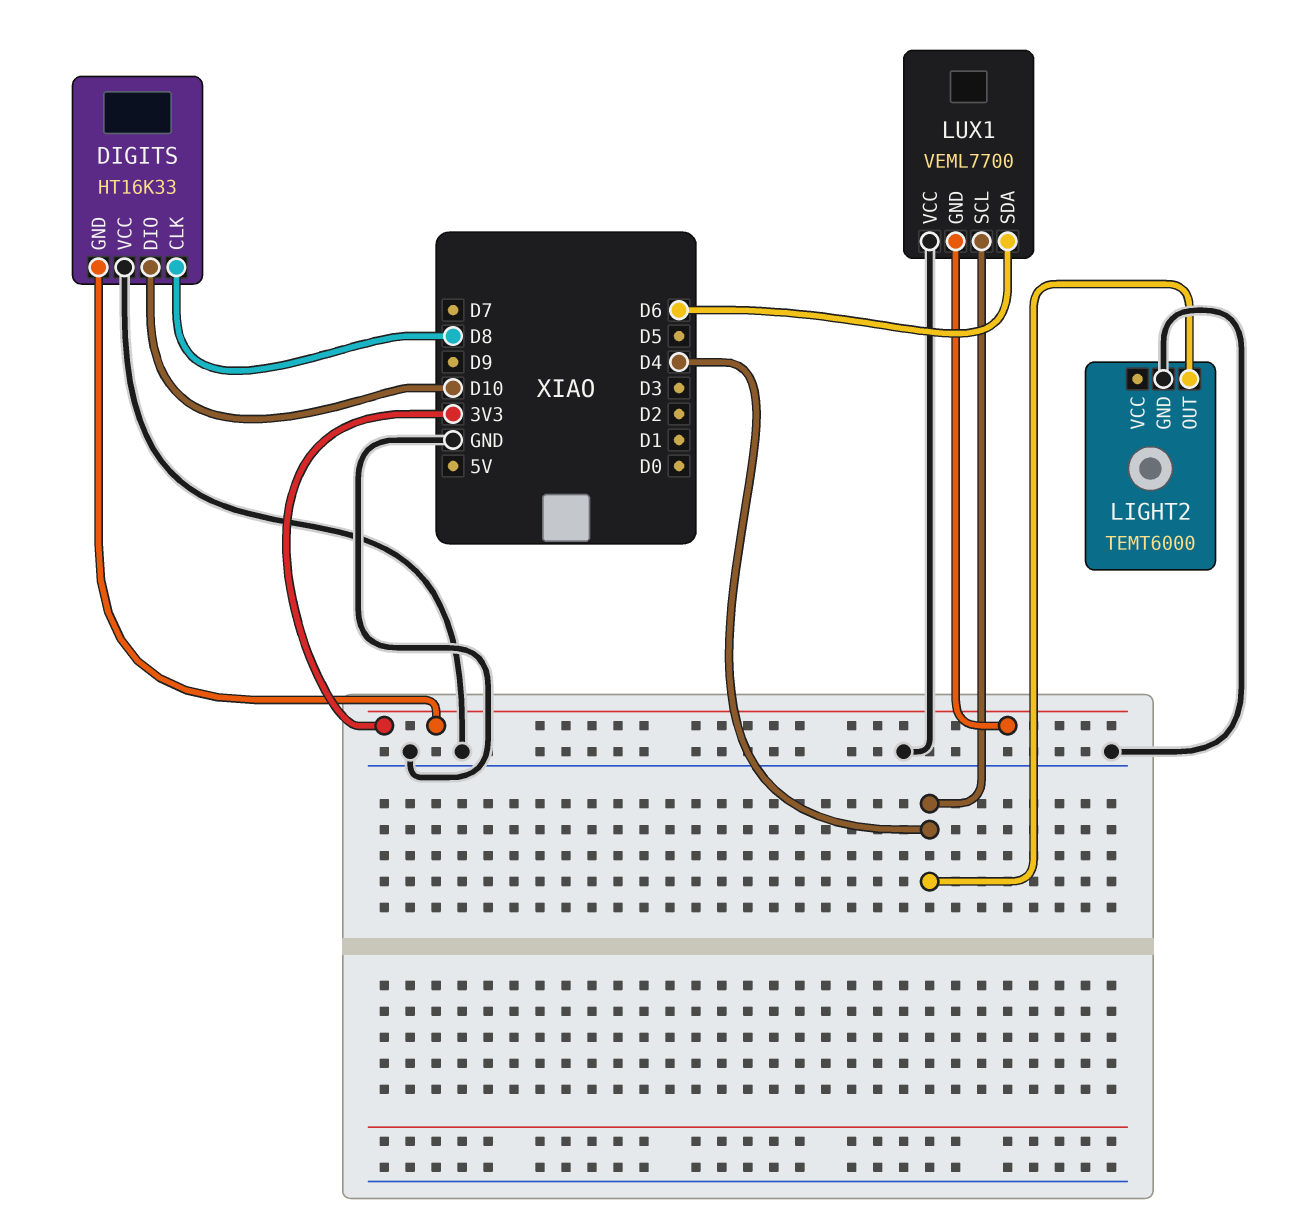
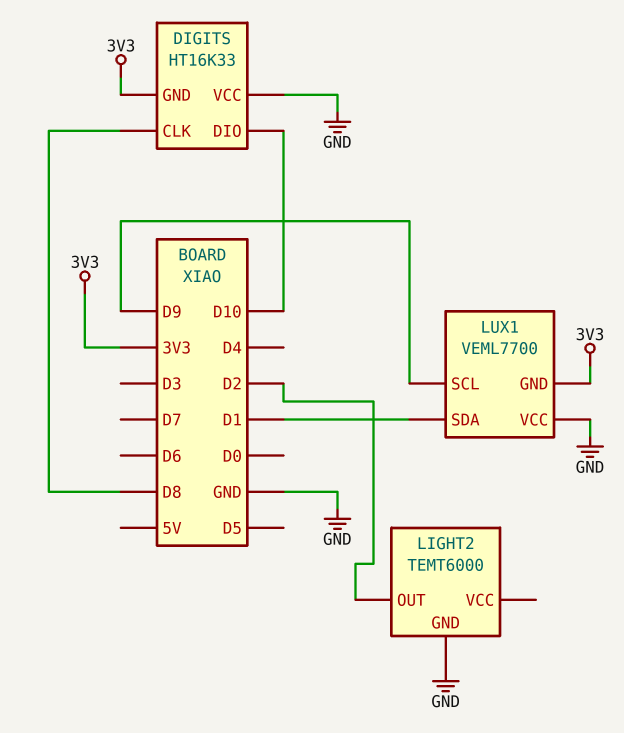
LIGHT2 pin OUT: D4 -> D2
LUX1 pin SCL: D4 -> D9
LUX1 pin SDA: D6 -> D1

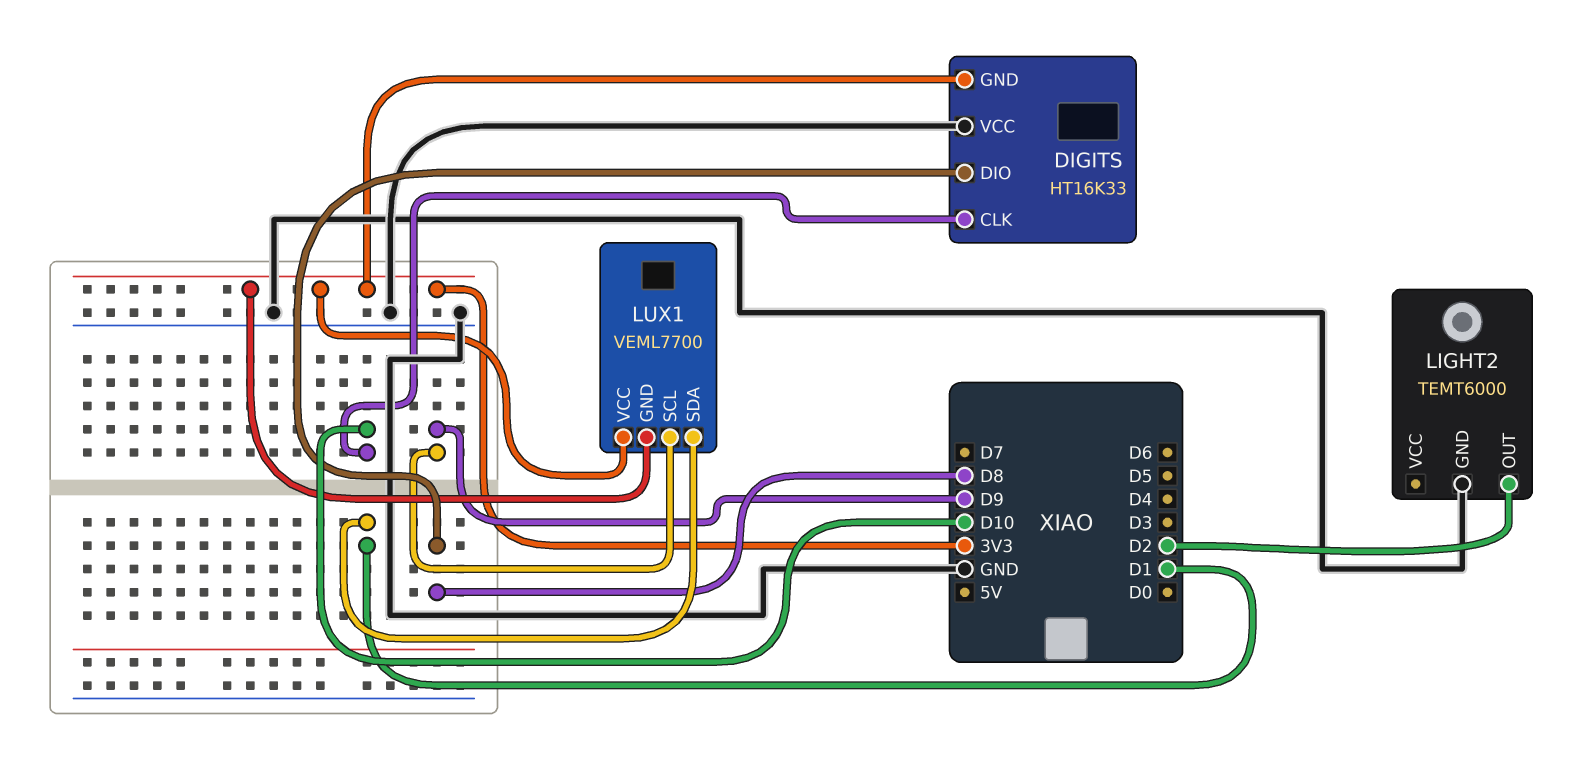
DIGITS pin CLK: D8 -> D10
DIGITS pin DIO: D10 -> D8
LUX1 pin VCC: GND -> 3V3

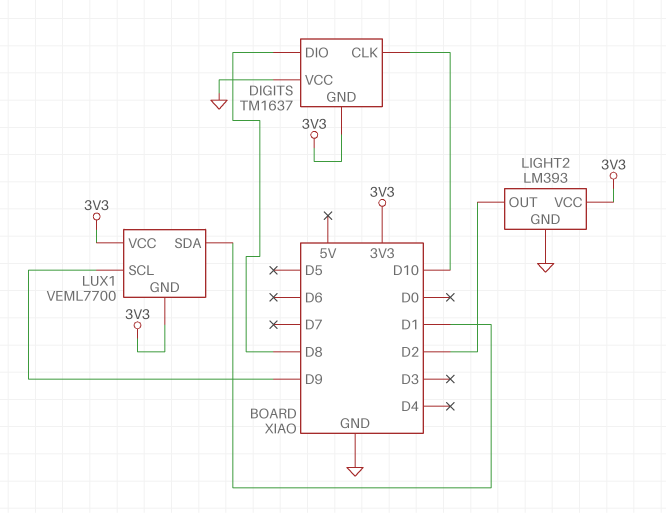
DIGITS: HT16K33 -> TM1637
LIGHT2: TEMT6000 -> LM393
LIGHT2 pin VCC: none -> 3V3

